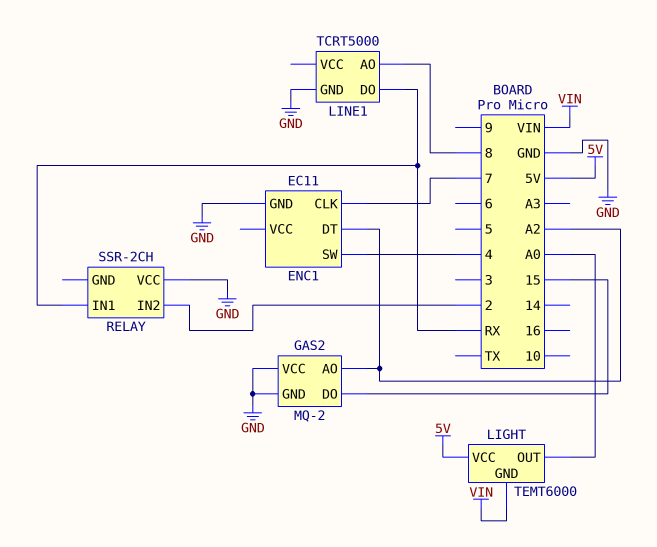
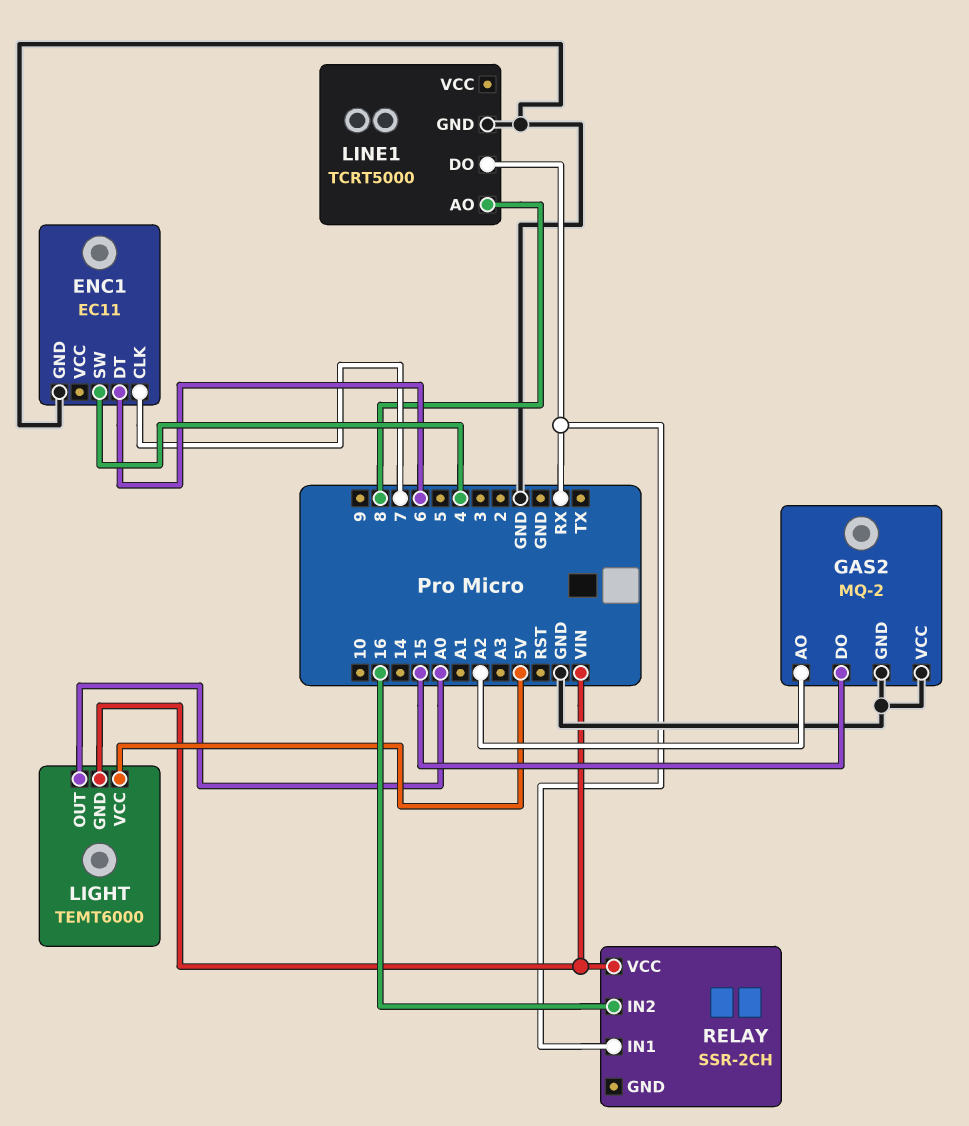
ENC1 pin DT: A2 -> 6
RELAY pin IN2: 2 -> 16
RELAY pin VCC: GND -> VIN

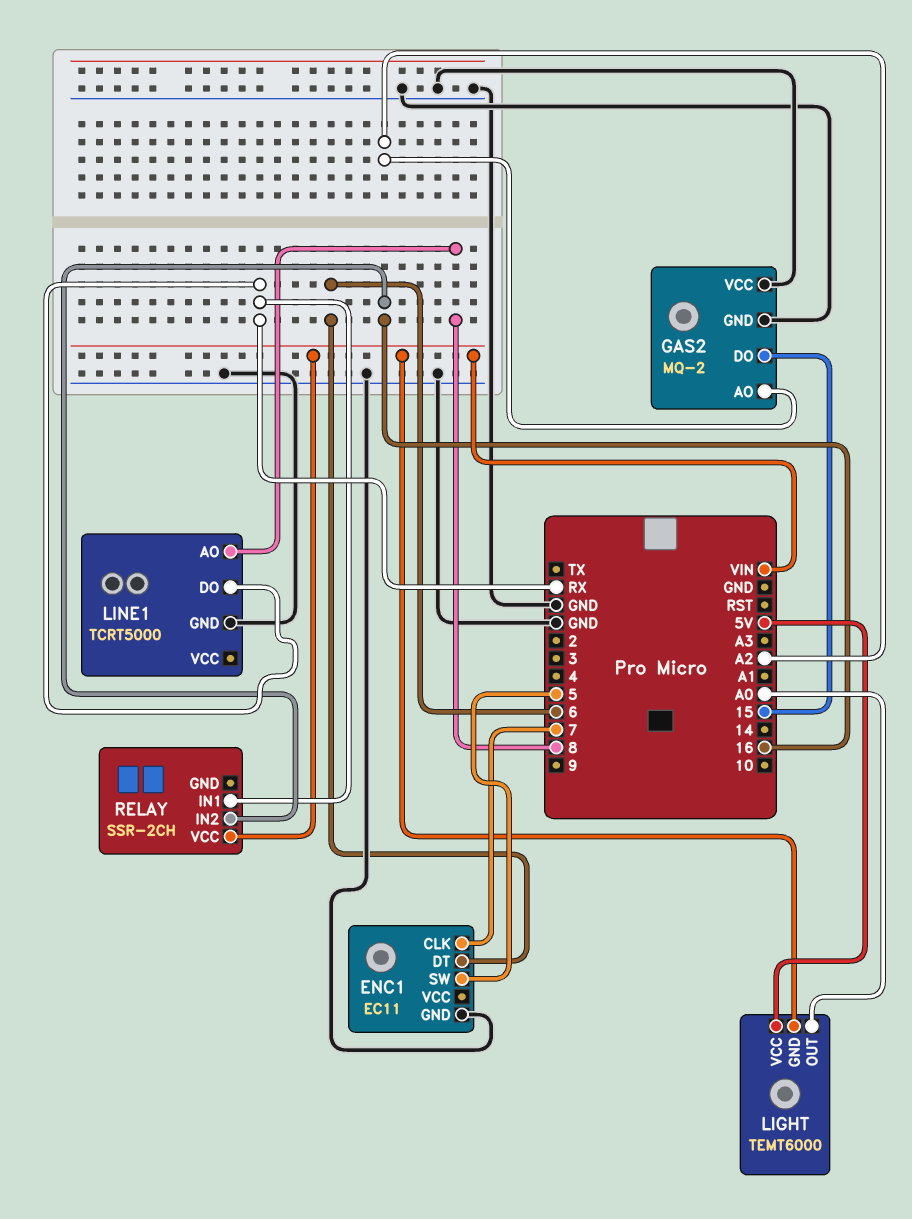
ENC1 pin SW: 4 -> 5

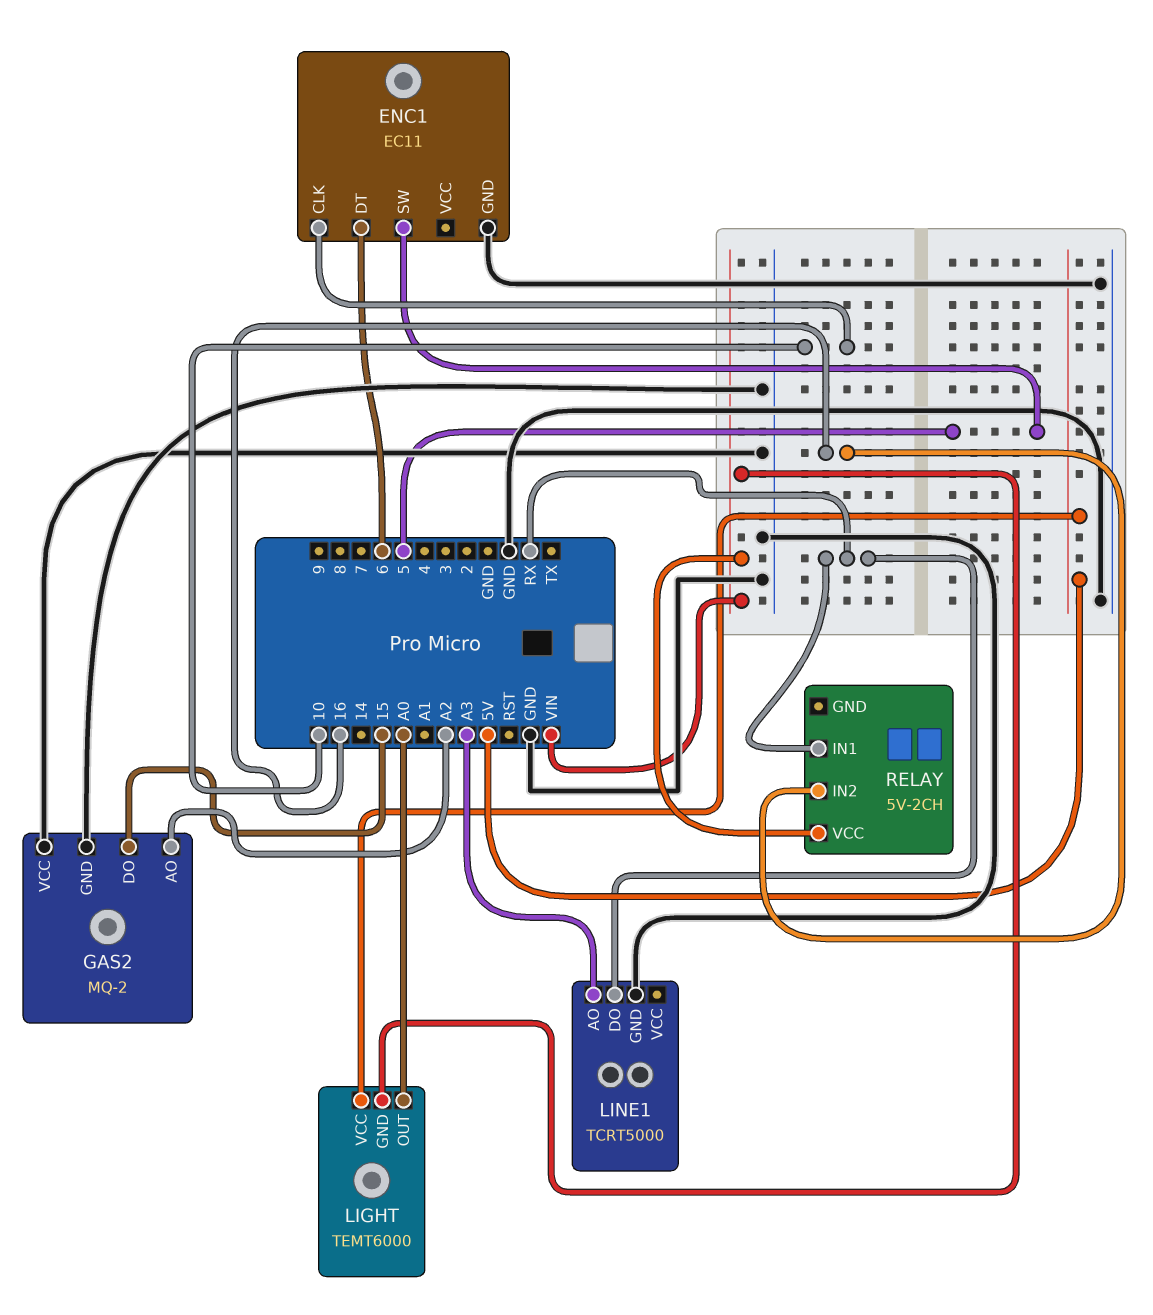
ENC1 pin CLK: 7 -> 10
LINE1 pin AO: 8 -> A3
RELAY: SSR-2CH -> 5V-2CH

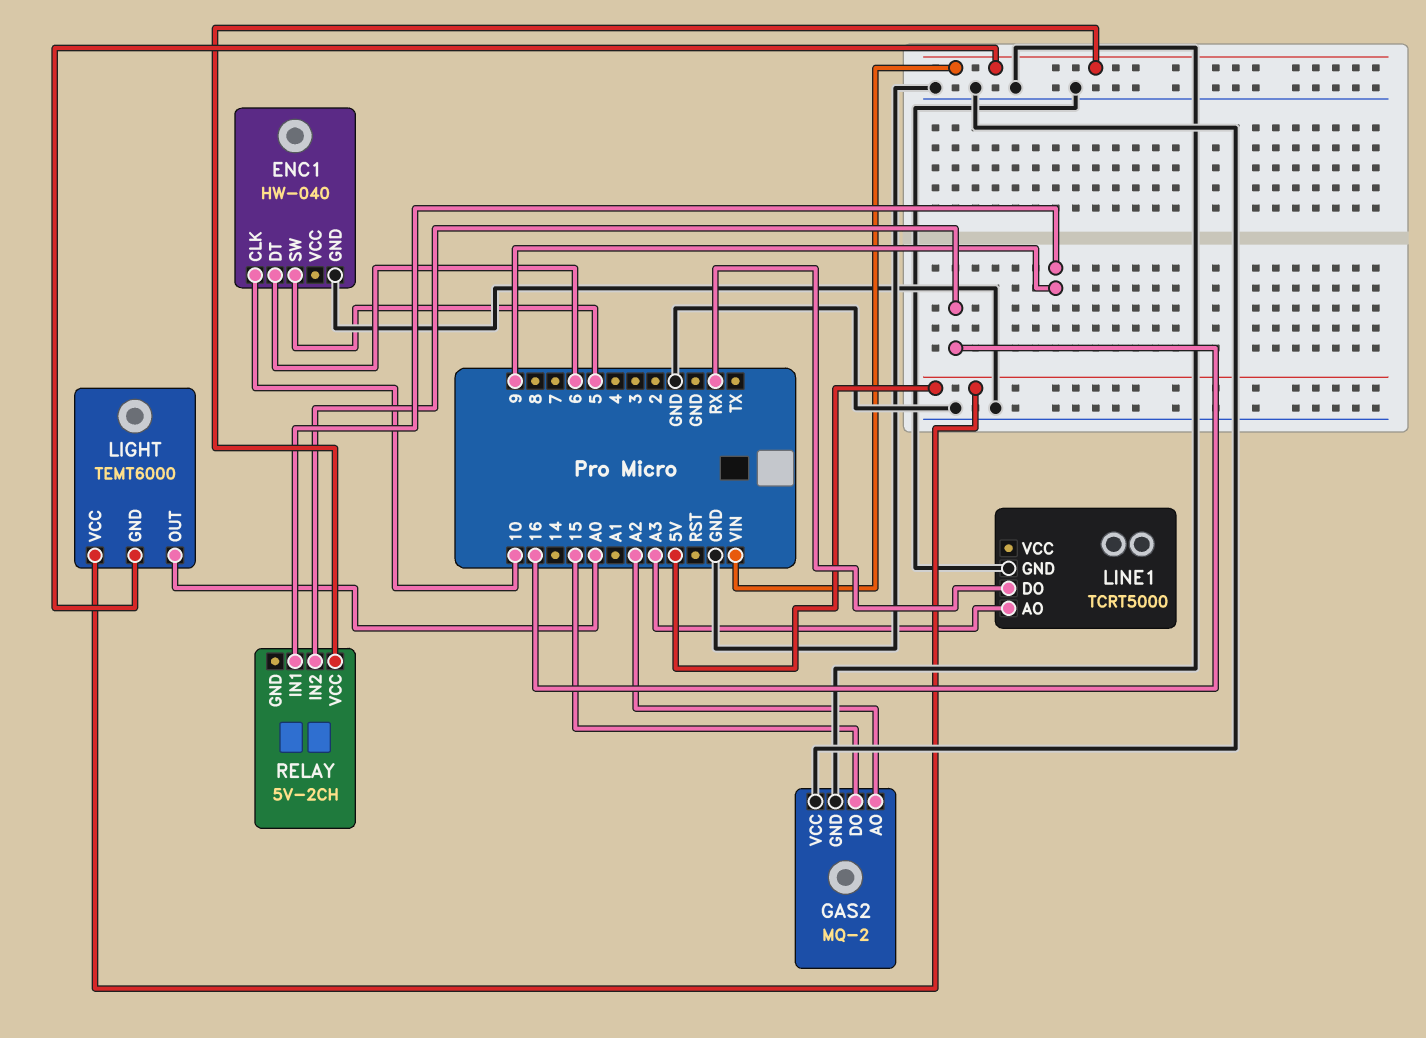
ENC1: EC11 -> HW-040
RELAY pin IN1: RX -> 9

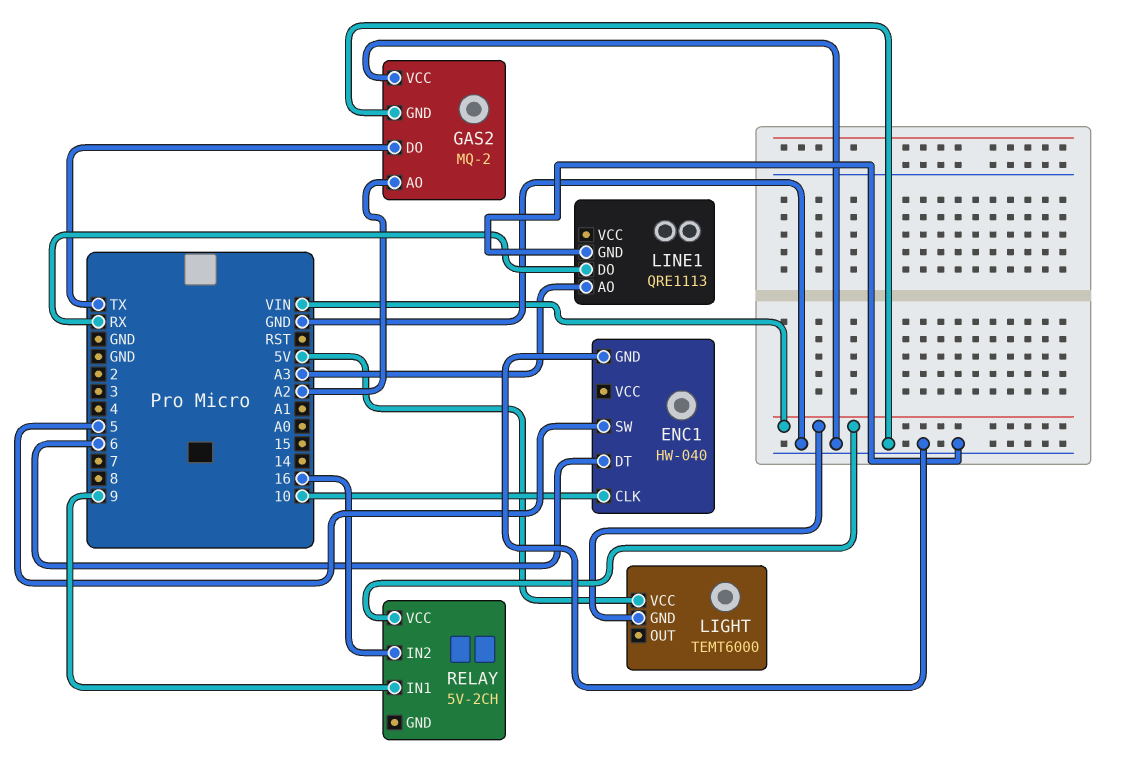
GAS2 pin DO: 15 -> TX
LIGHT pin OUT: A0 -> none
LINE1: TCRT5000 -> QRE1113

